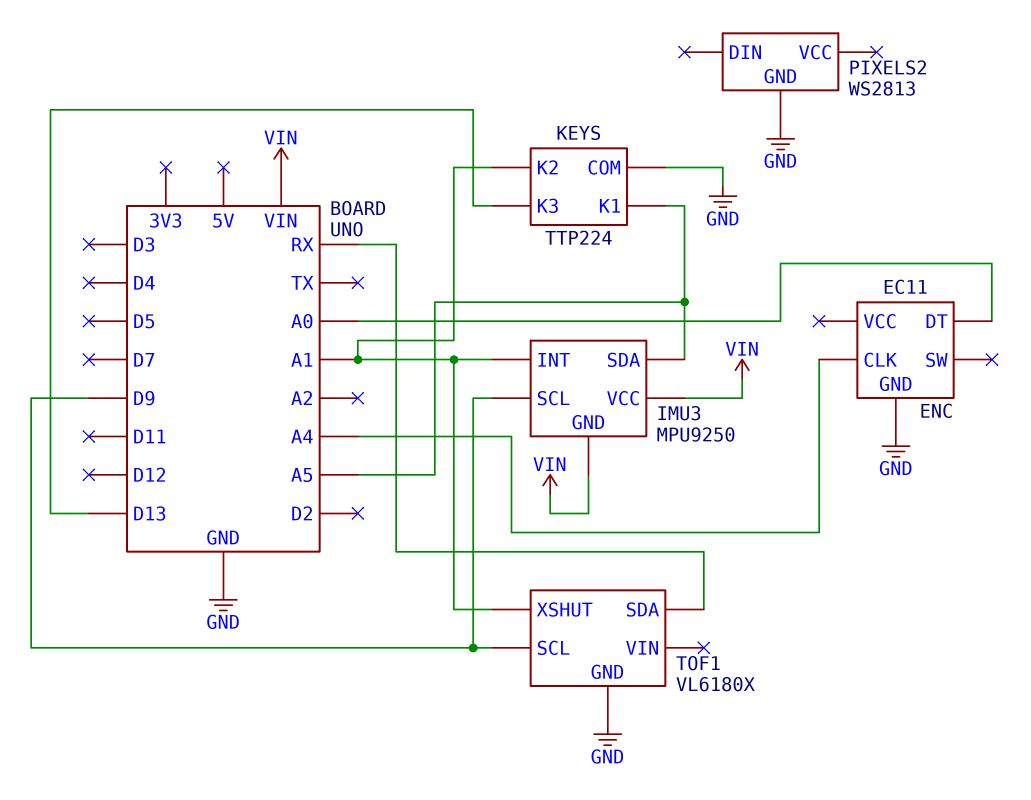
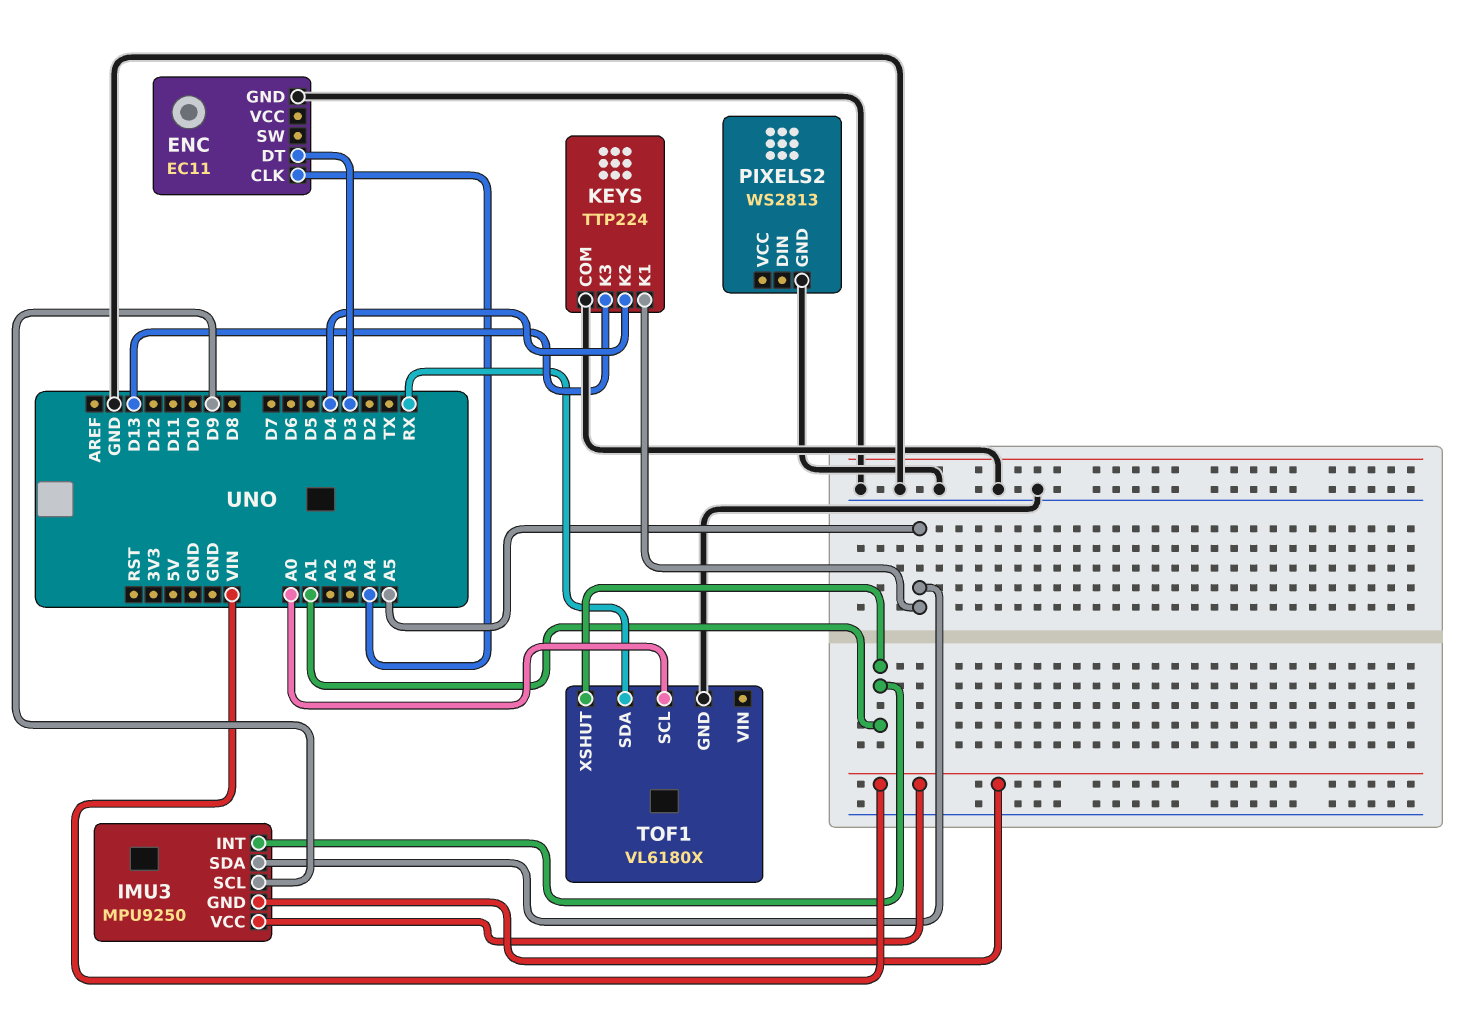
ENC pin DT: A0 -> D3
KEYS pin K2: A1 -> D4
TOF1 pin SCL: D9 -> A0

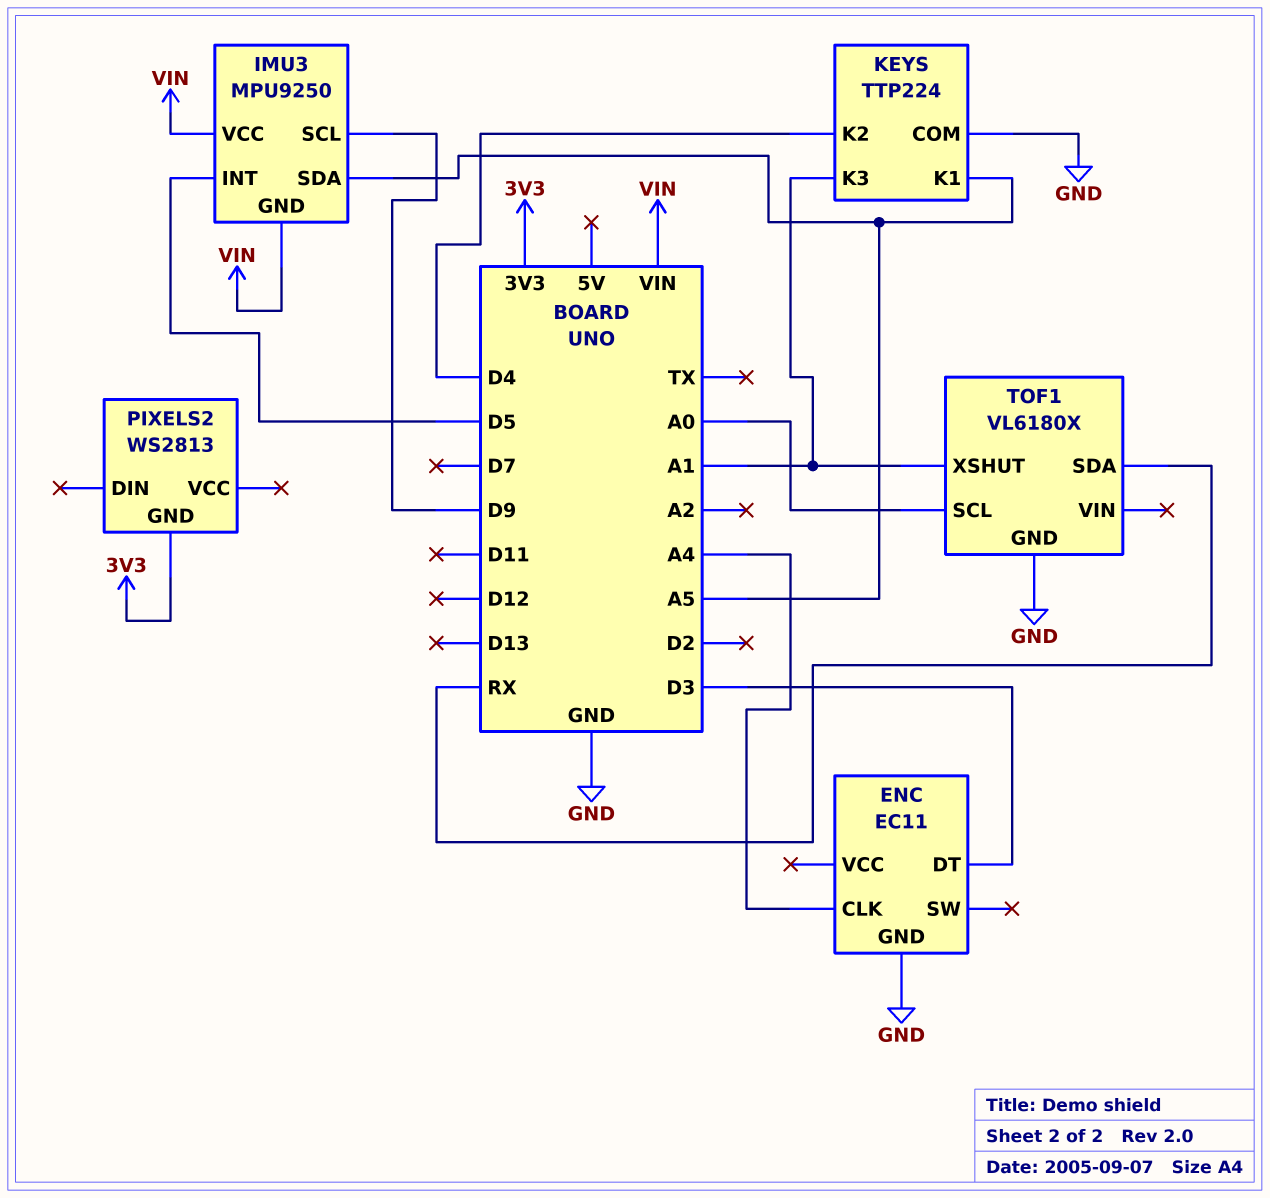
IMU3 pin INT: A1 -> D5
KEYS pin K3: D13 -> A1
PIXELS2 pin GND: GND -> 3V3

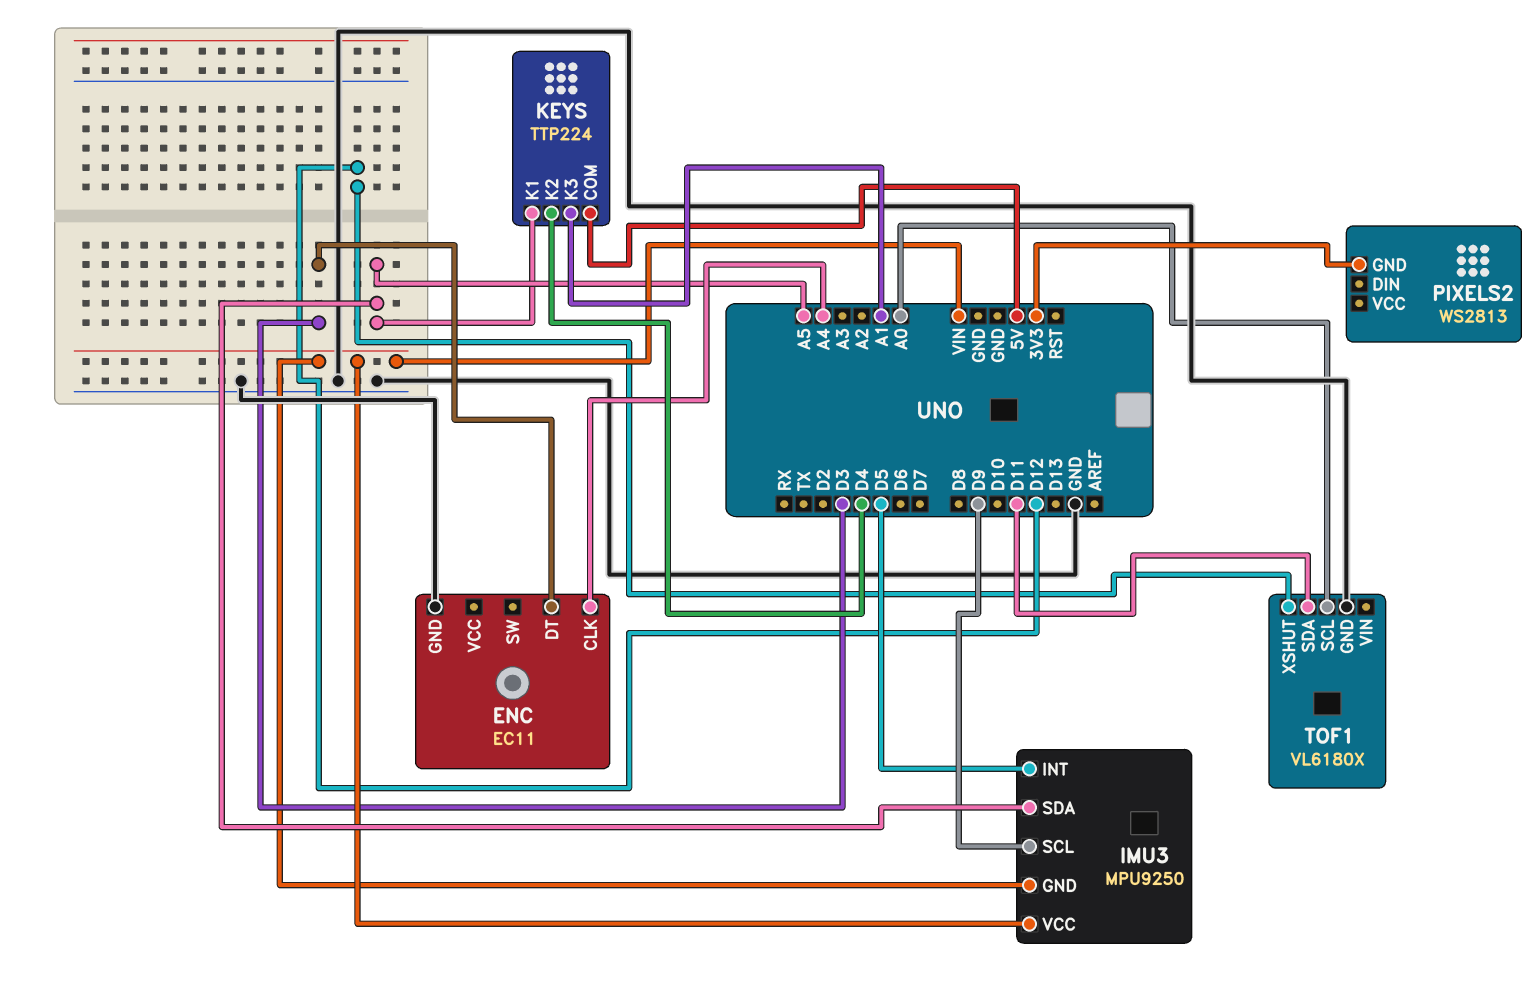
KEYS pin COM: GND -> 5V
TOF1 pin SDA: RX -> D11
TOF1 pin XSHUT: A1 -> D12

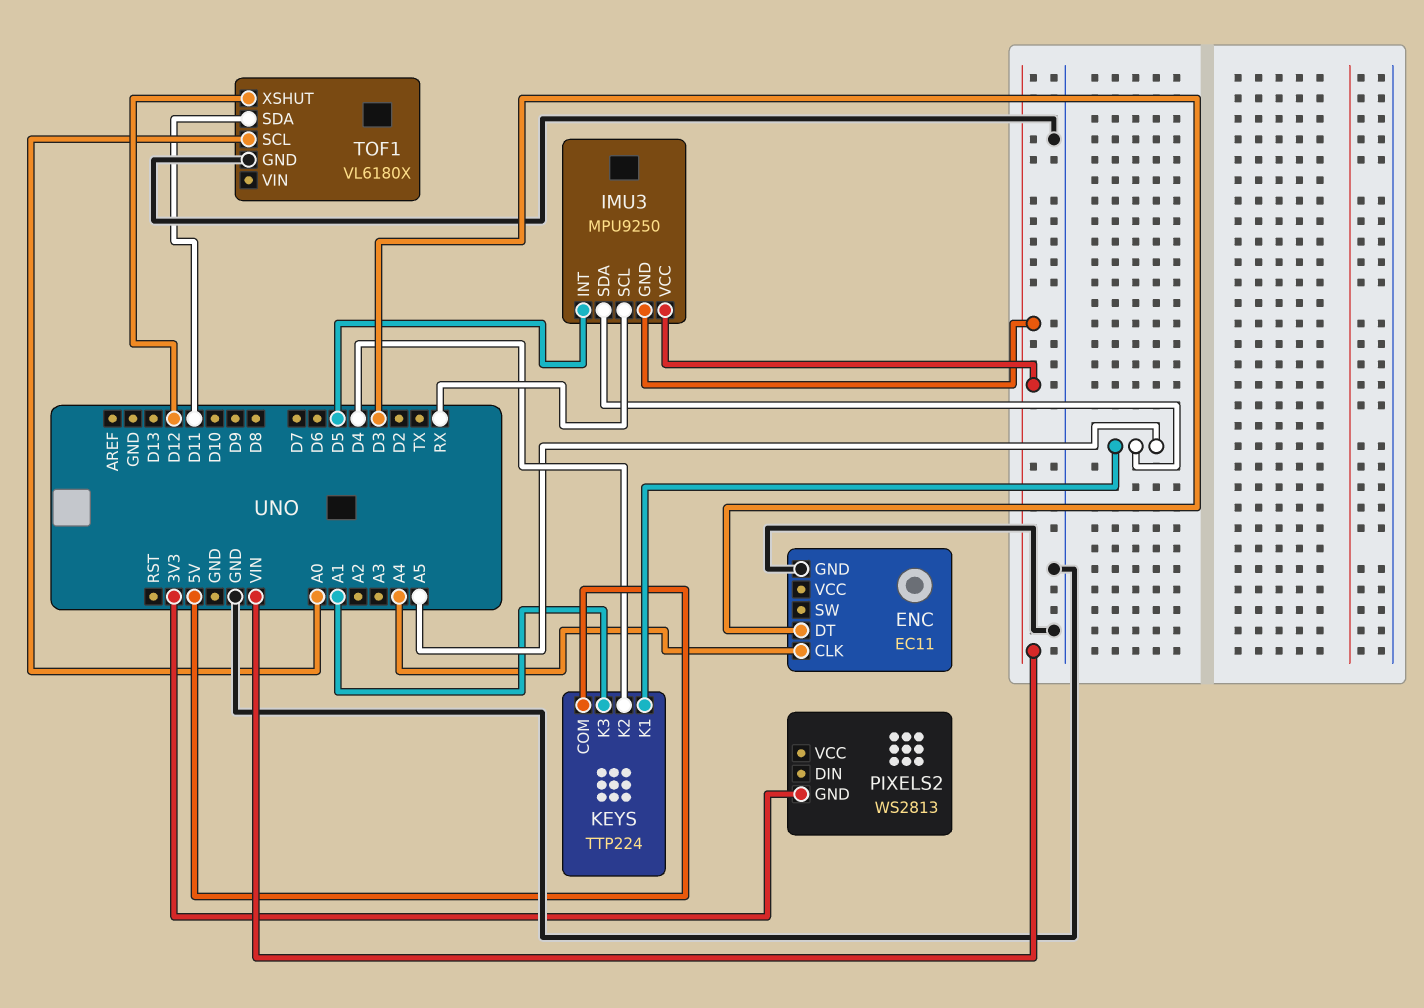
IMU3 pin SCL: D9 -> RX

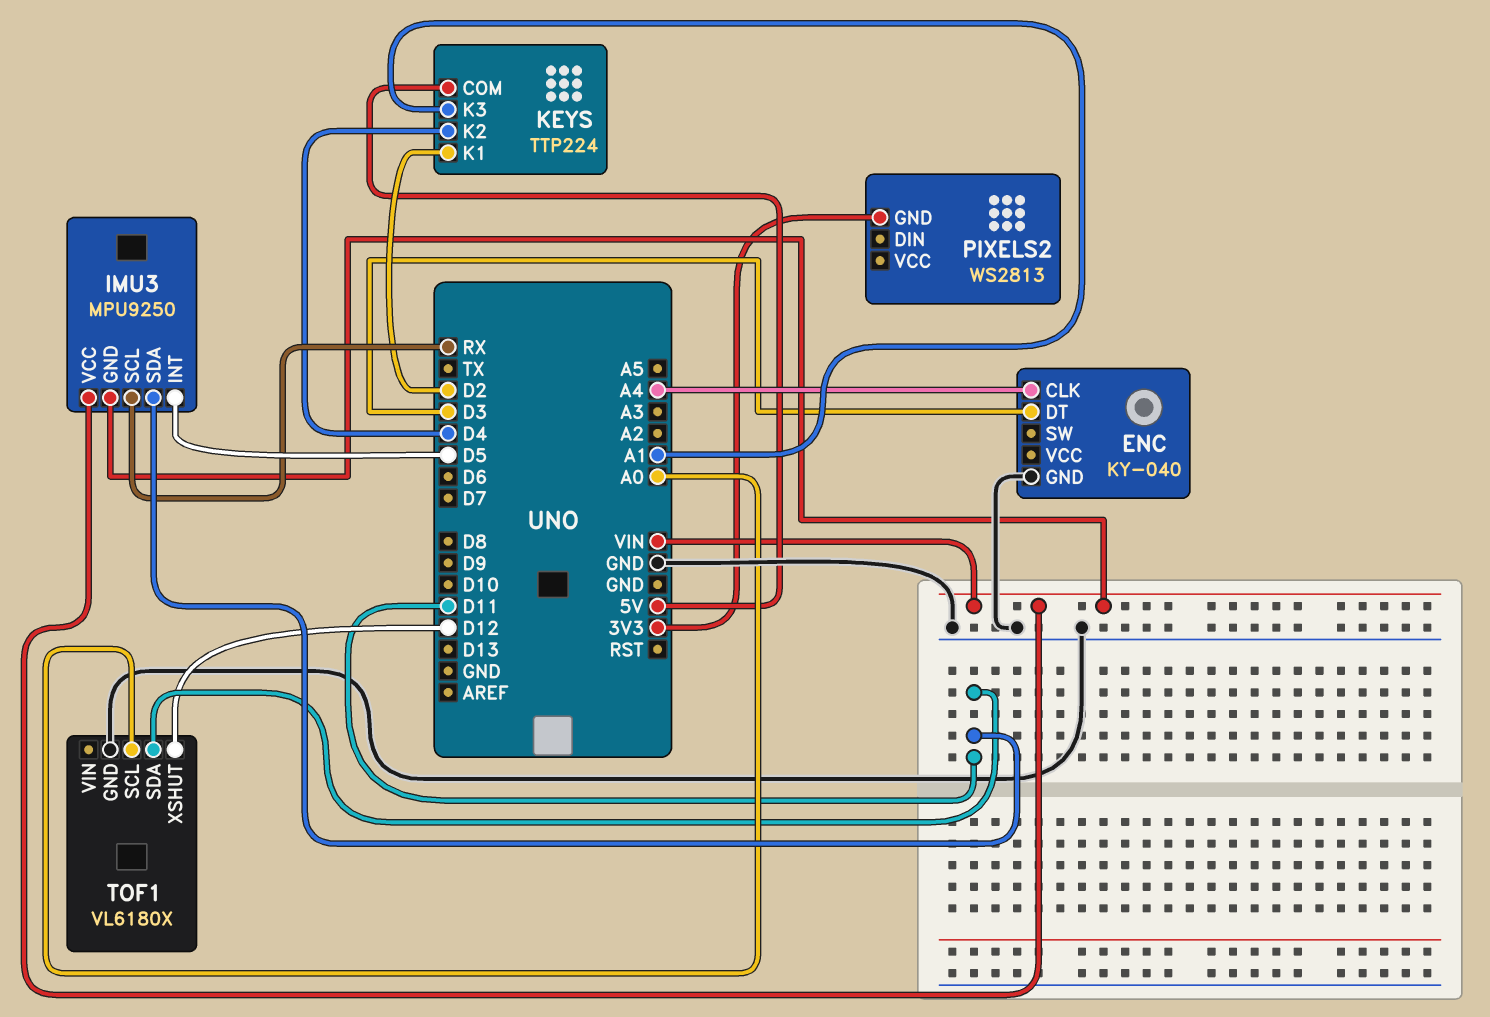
ENC: EC11 -> KY-040
IMU3 pin SDA: A5 -> D11
KEYS pin K1: A5 -> D2

